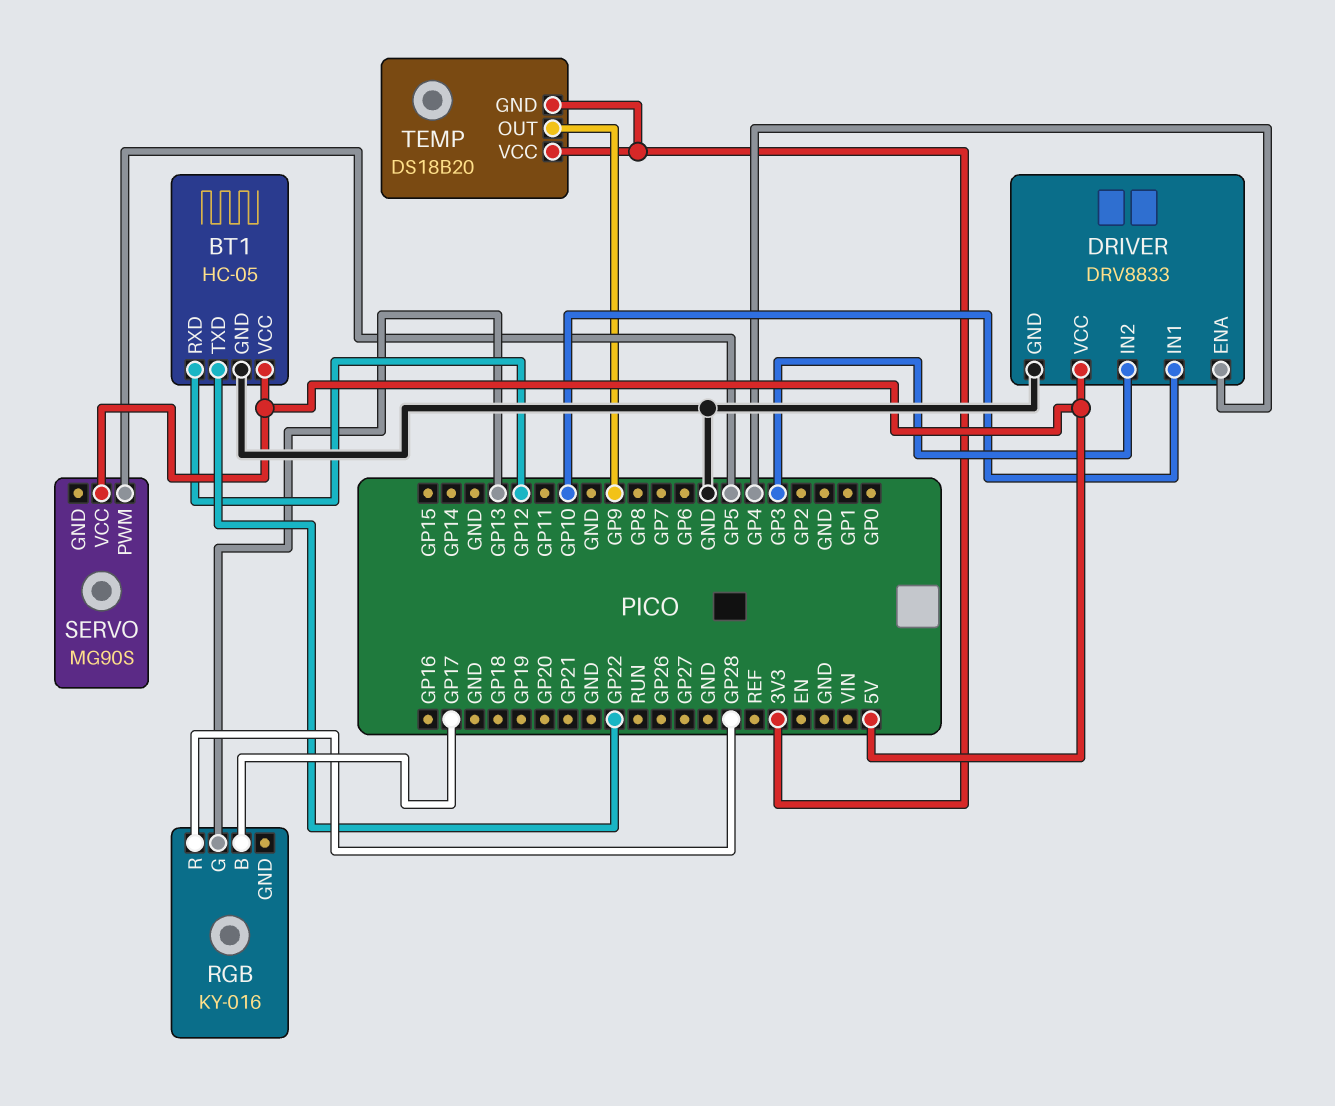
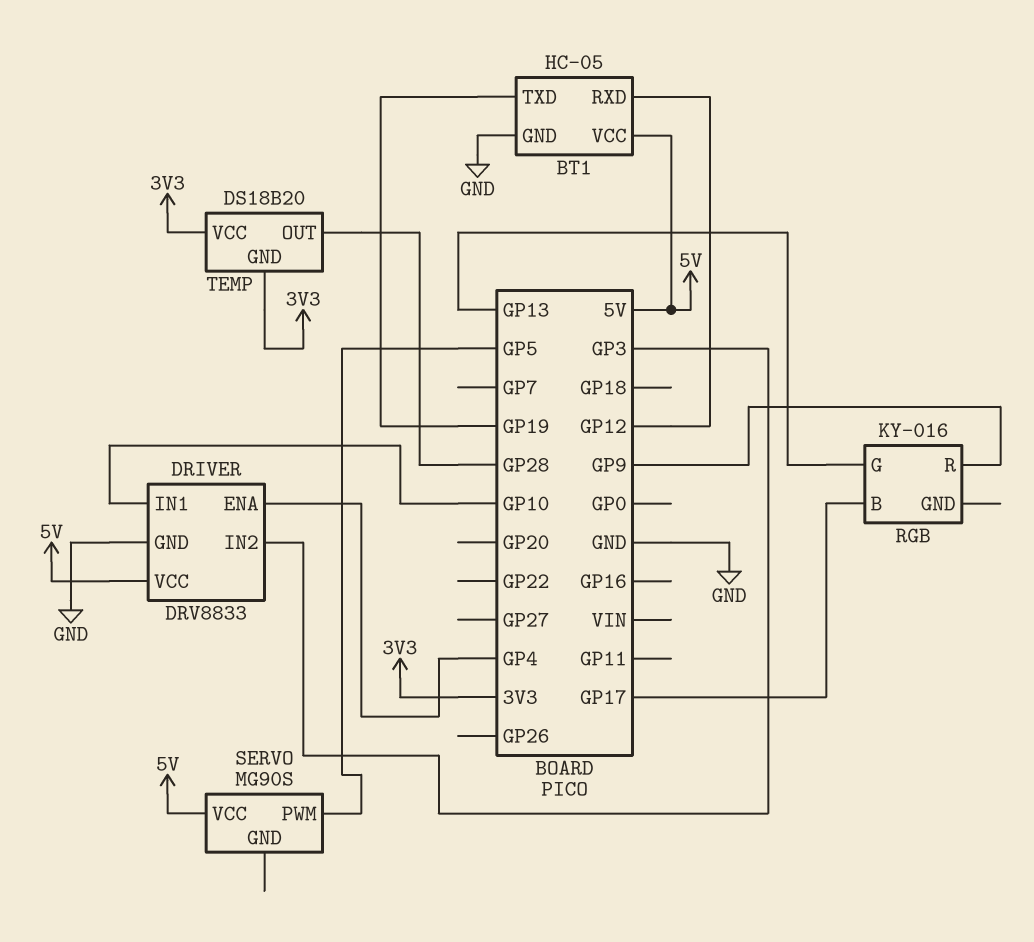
BT1 pin TXD: GP22 -> GP19
RGB pin R: GP28 -> GP9
TEMP pin OUT: GP9 -> GP28

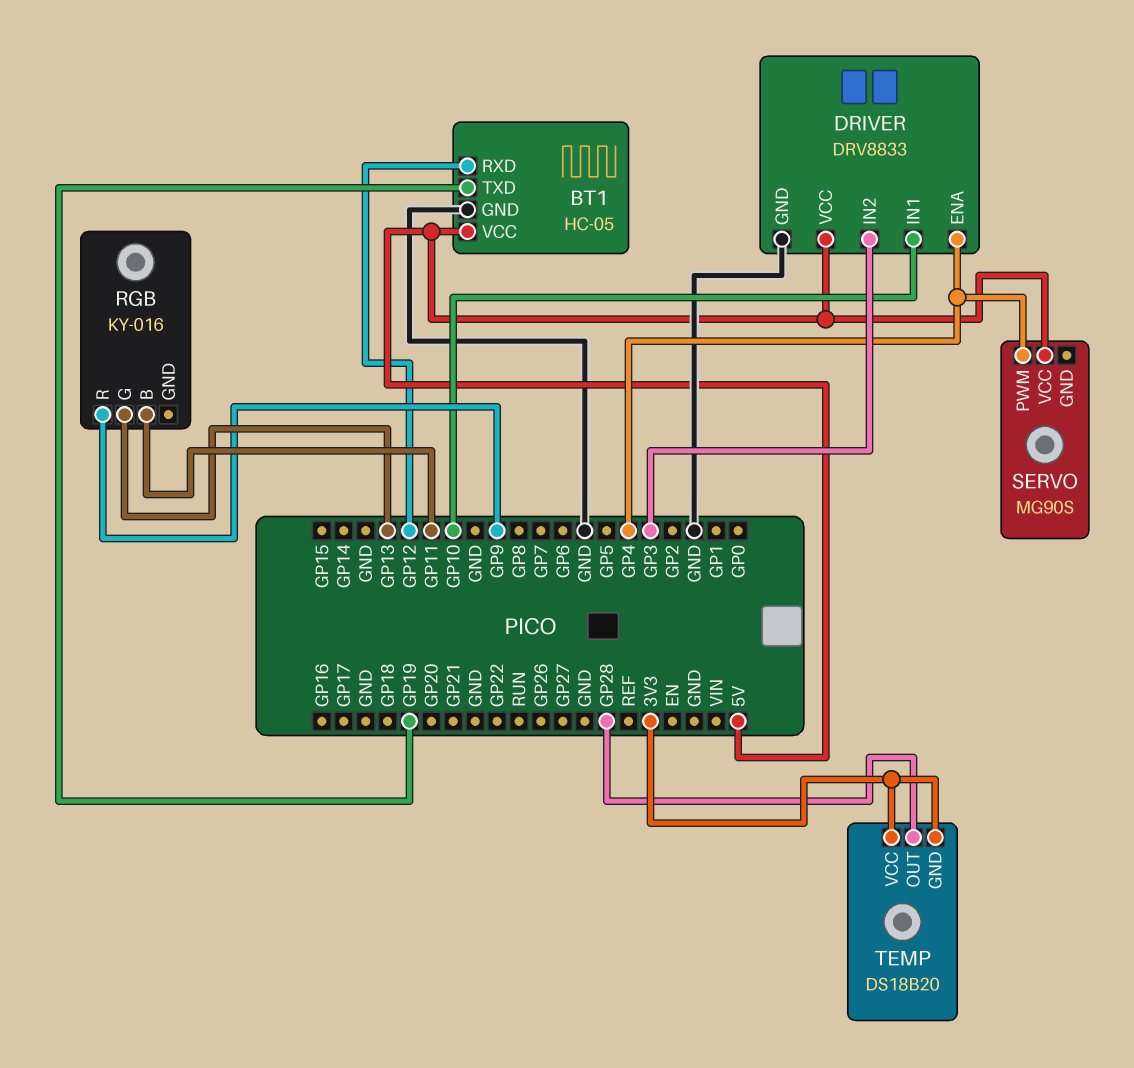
RGB pin B: GP17 -> GP11
SERVO pin PWM: GP5 -> GP4

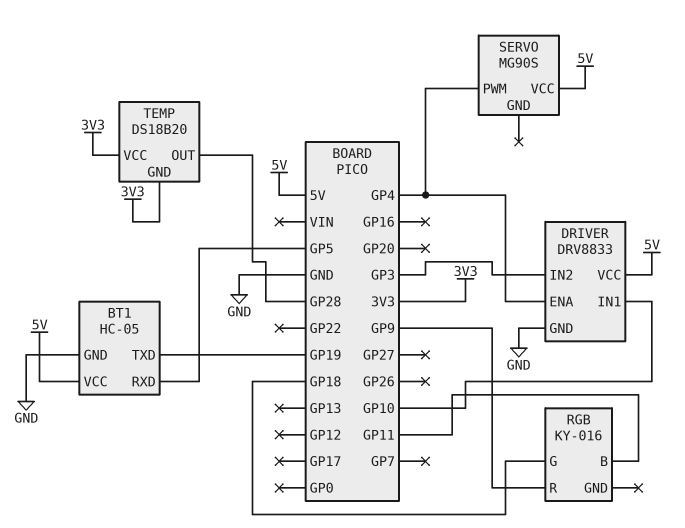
BT1 pin RXD: GP12 -> GP5
RGB pin G: GP13 -> GP18

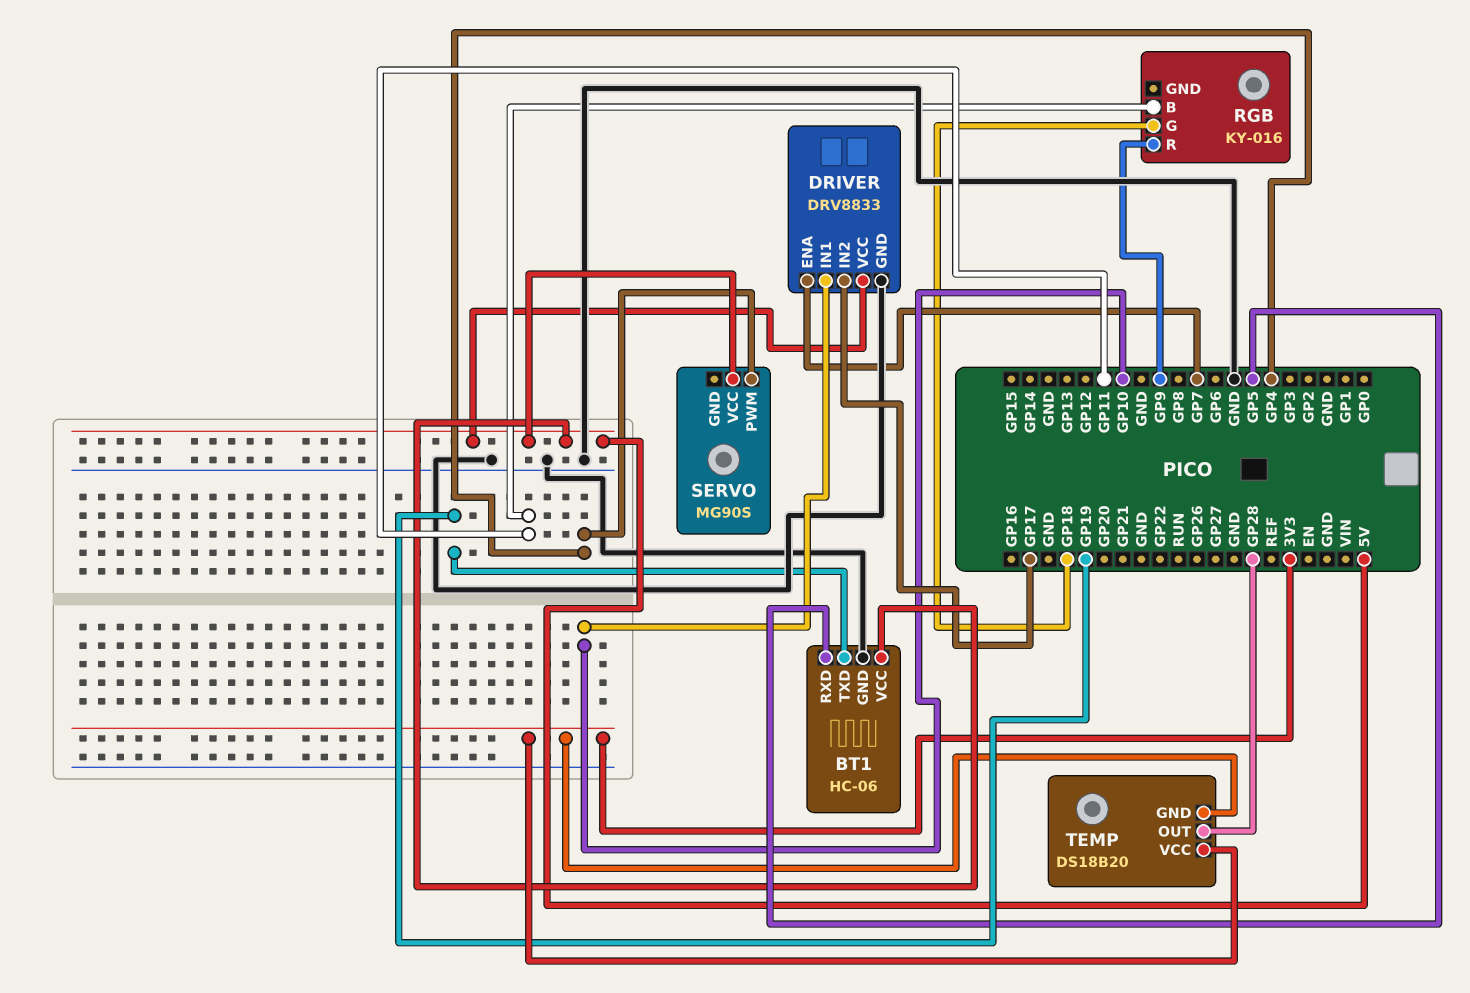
BT1: HC-05 -> HC-06
DRIVER pin ENA: GP4 -> GP7
DRIVER pin IN2: GP3 -> GP17

